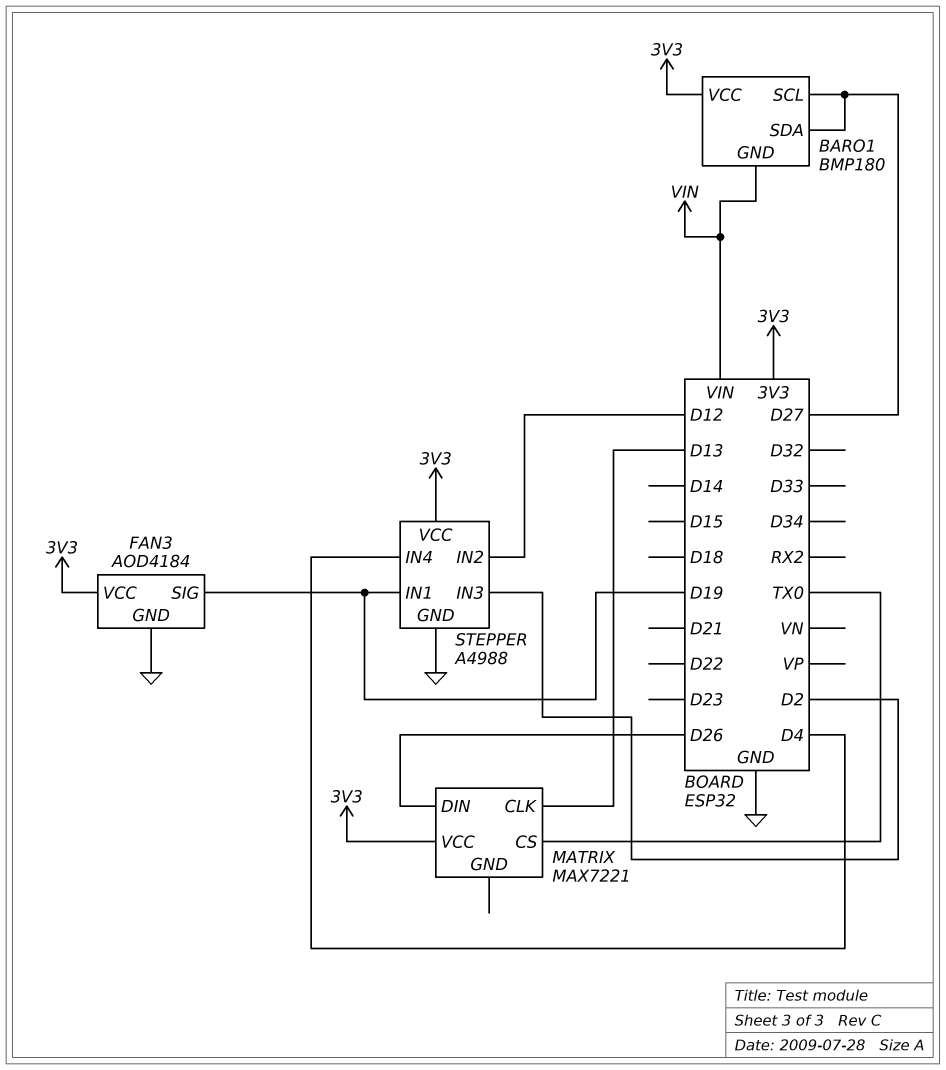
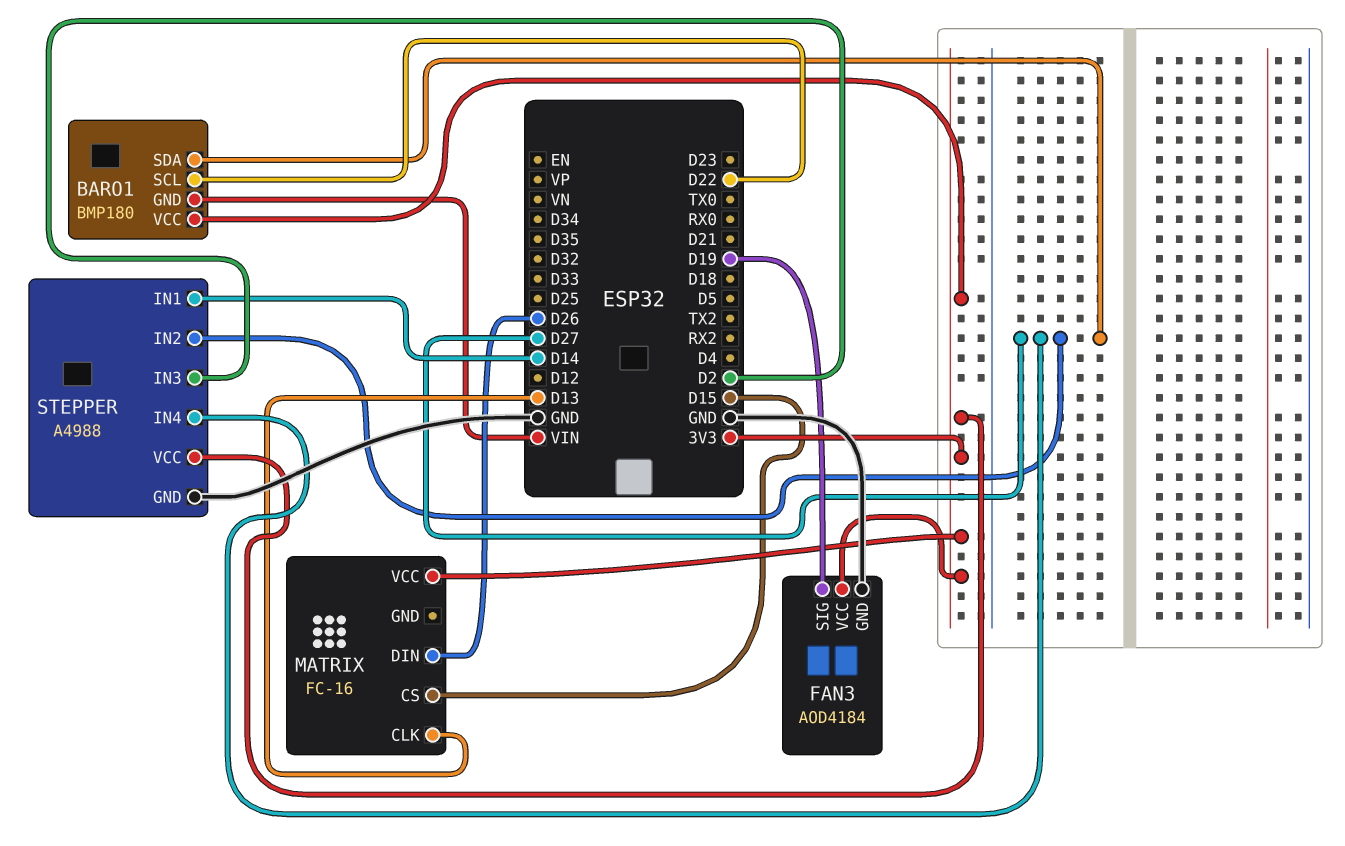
BARO1 pin SCL: D27 -> D22
MATRIX: MAX7221 -> FC-16
MATRIX pin CS: TX0 -> D15
STEPPER pin IN1: D19 -> D14
STEPPER pin IN2: D12 -> D27
STEPPER pin IN4: D4 -> D27

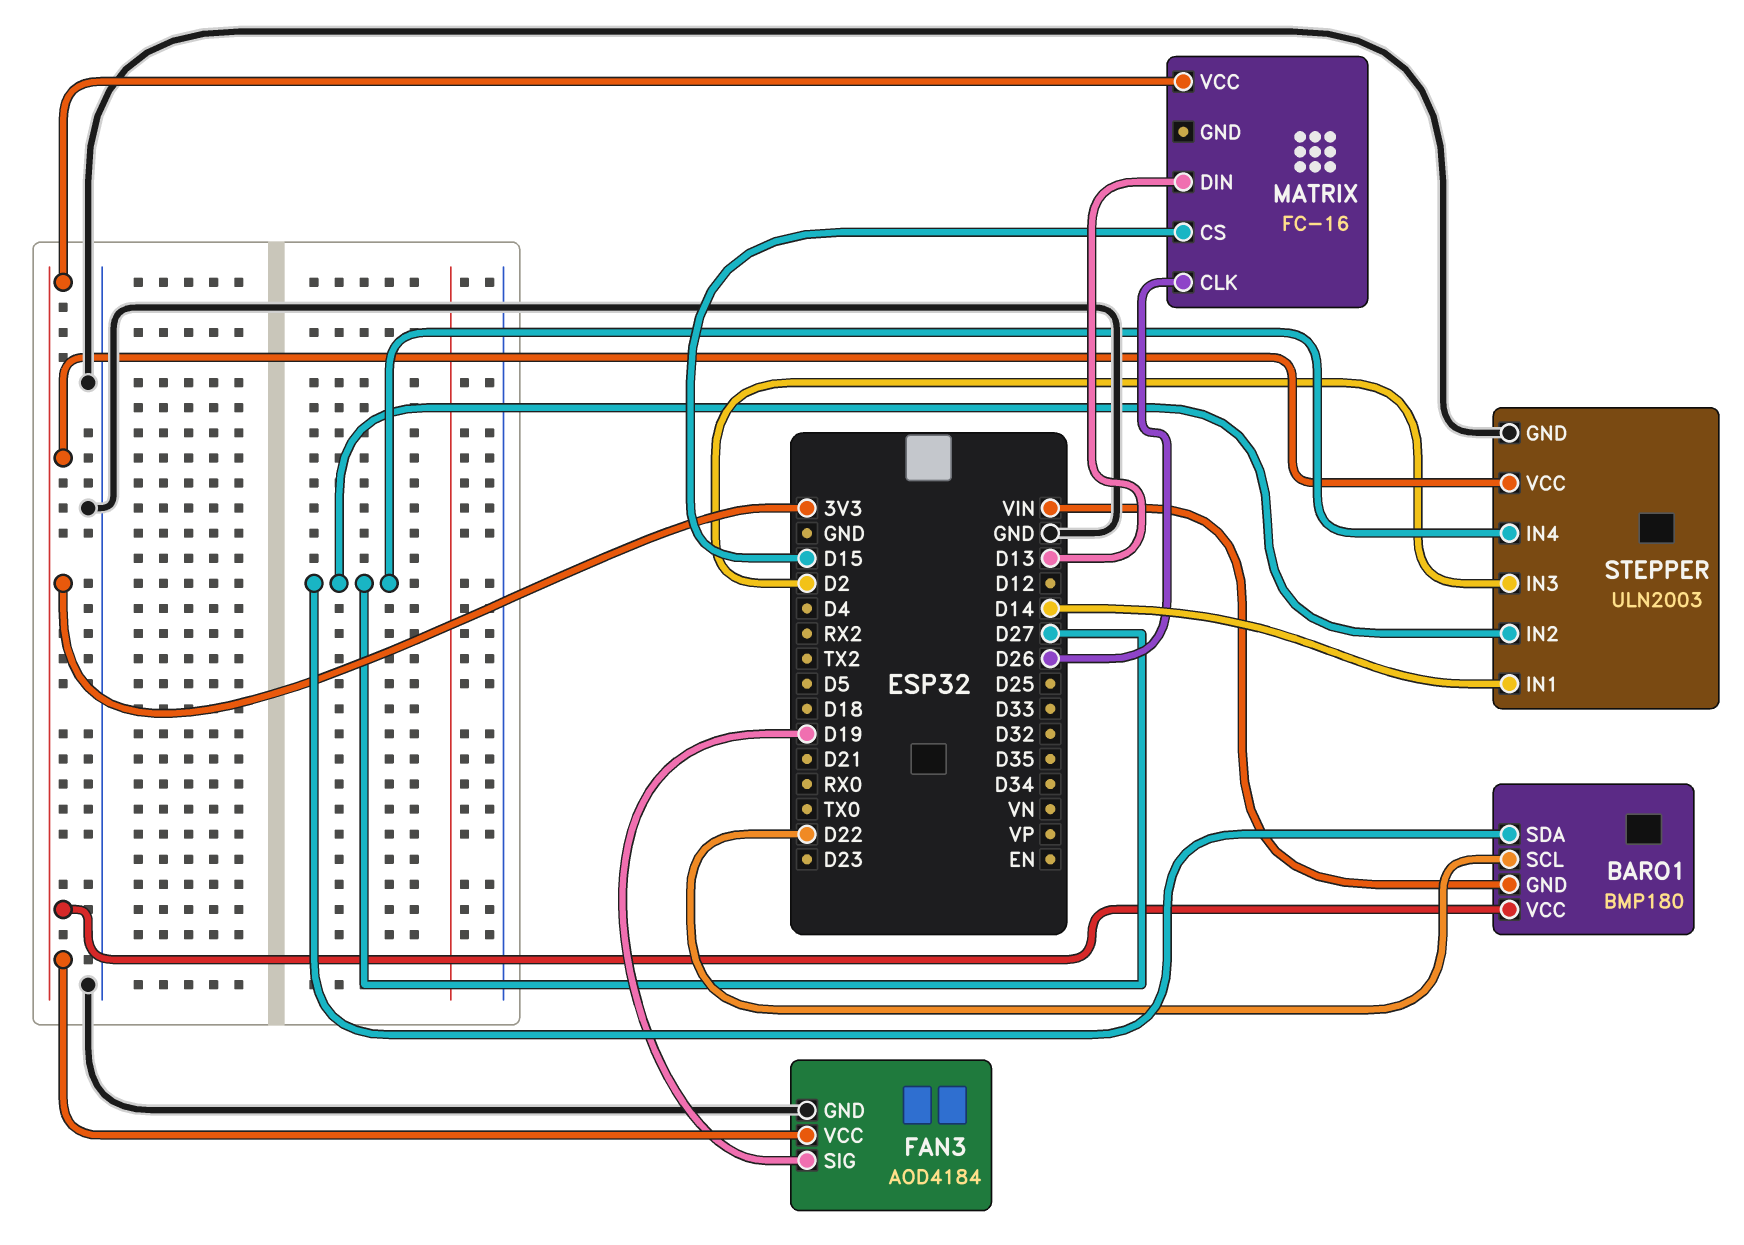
MATRIX pin CLK: D13 -> D26
MATRIX pin DIN: D26 -> D13
STEPPER: A4988 -> ULN2003

